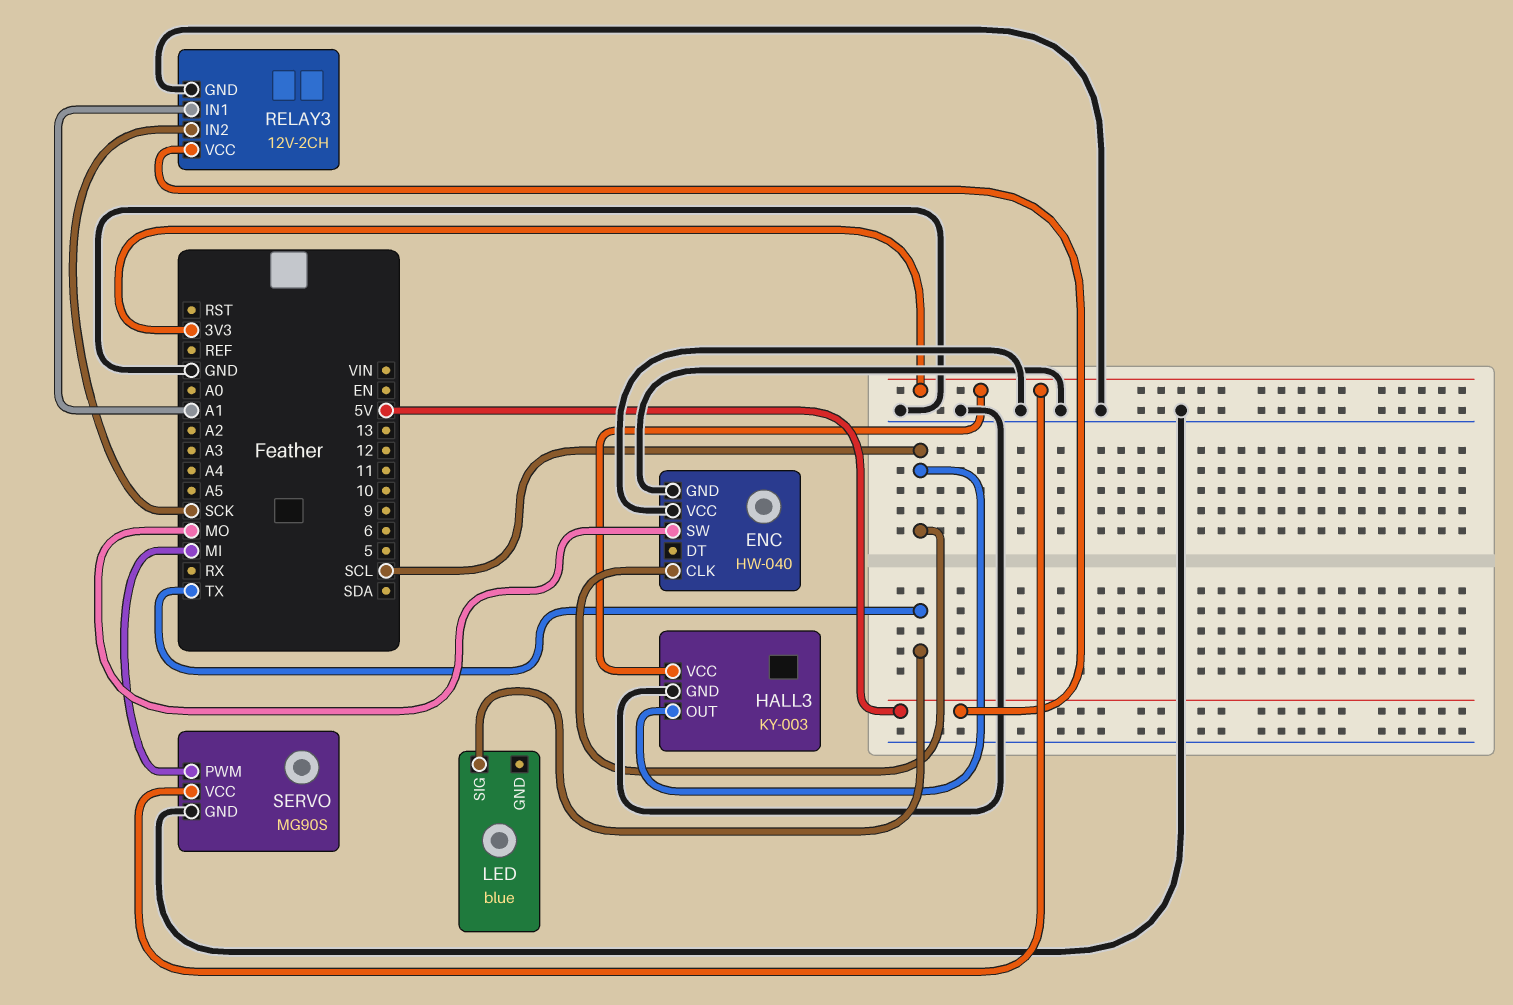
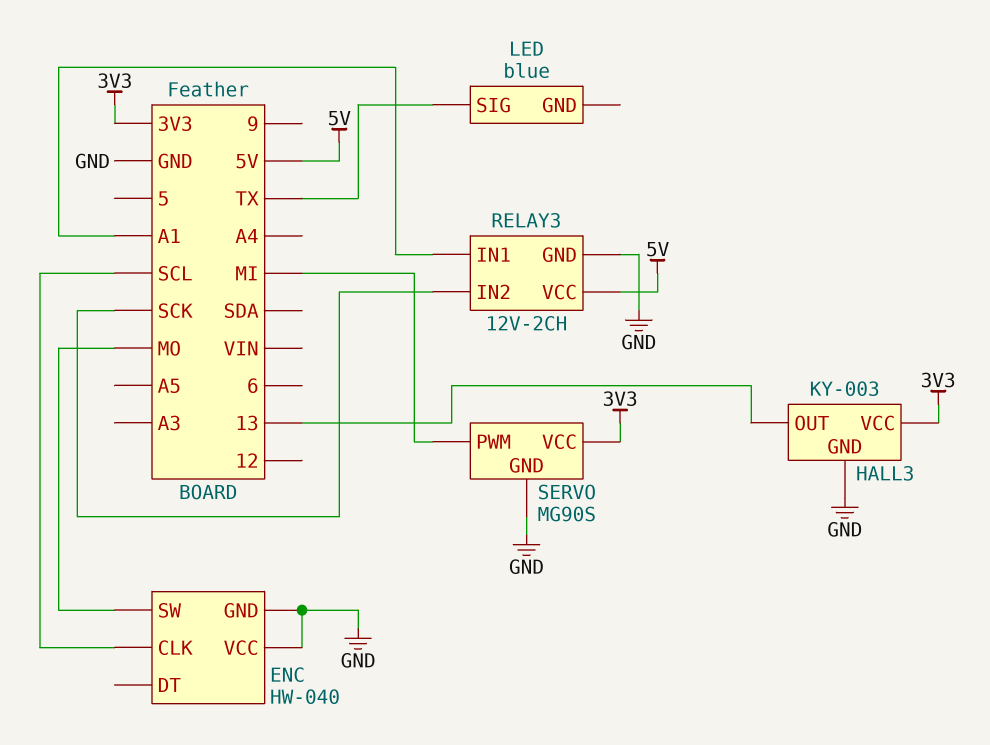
HALL3 pin OUT: SCL -> 13

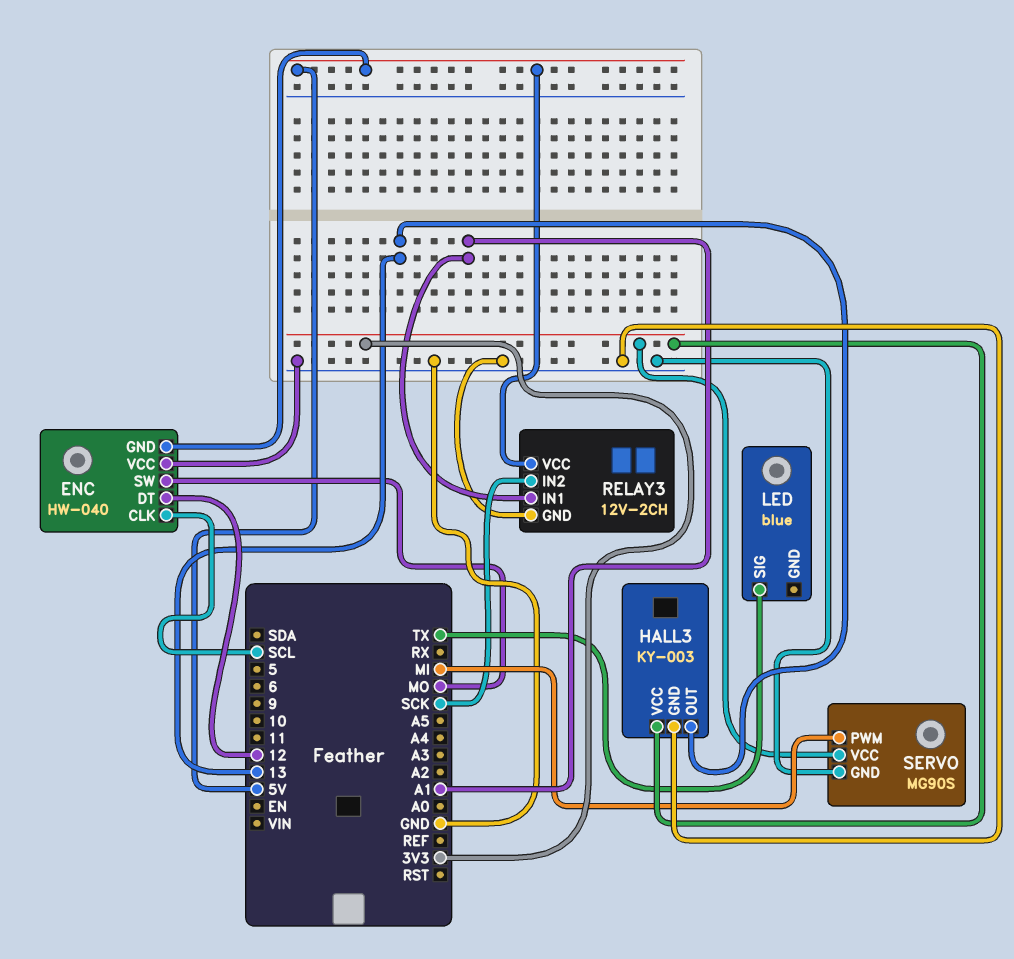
ENC pin DT: none -> 12
ENC pin GND: GND -> 5V

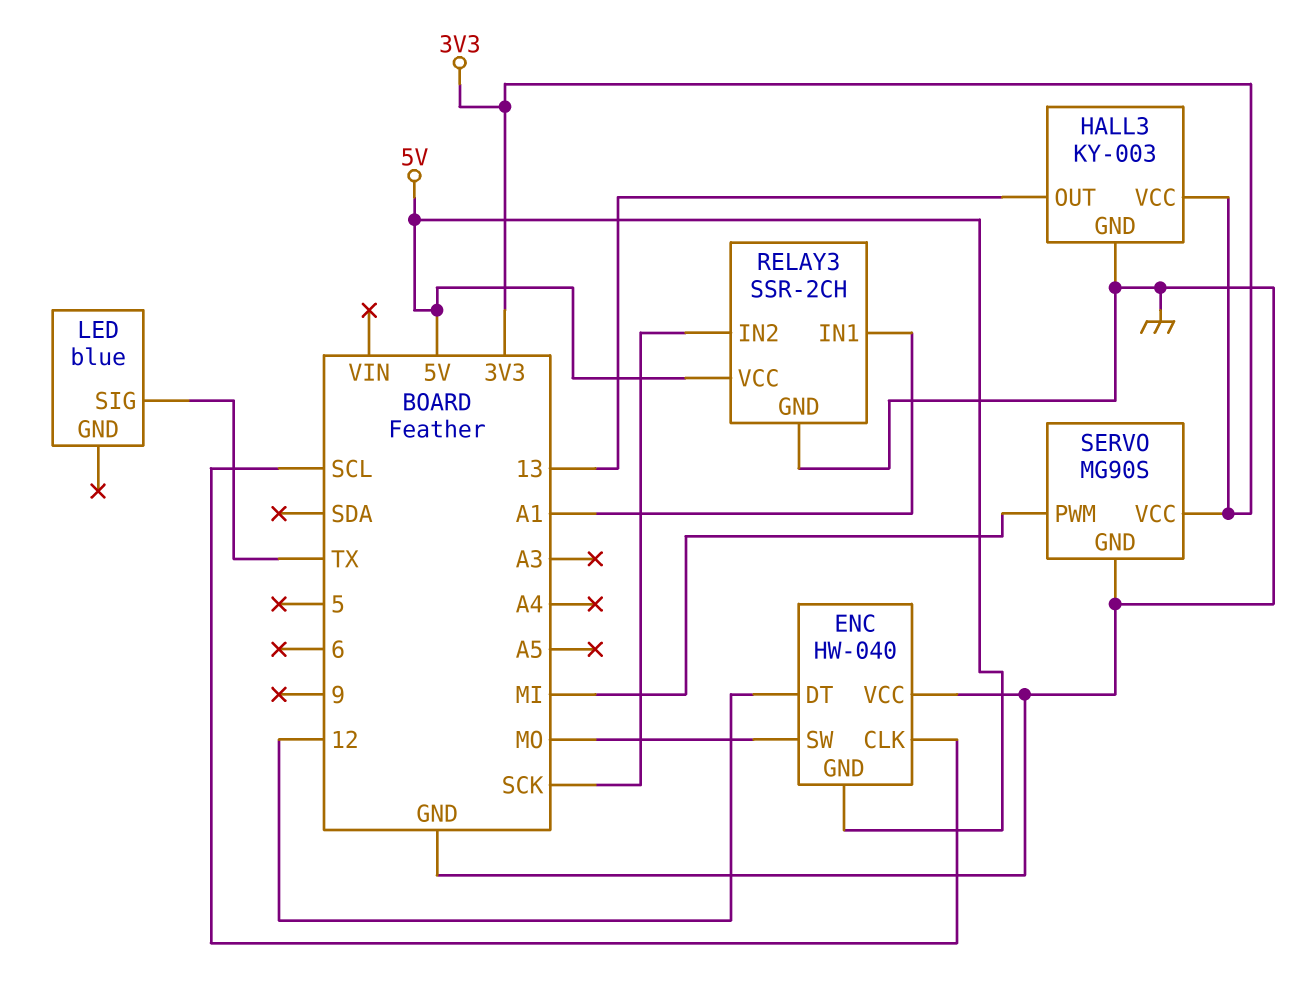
RELAY3: 12V-2CH -> SSR-2CH

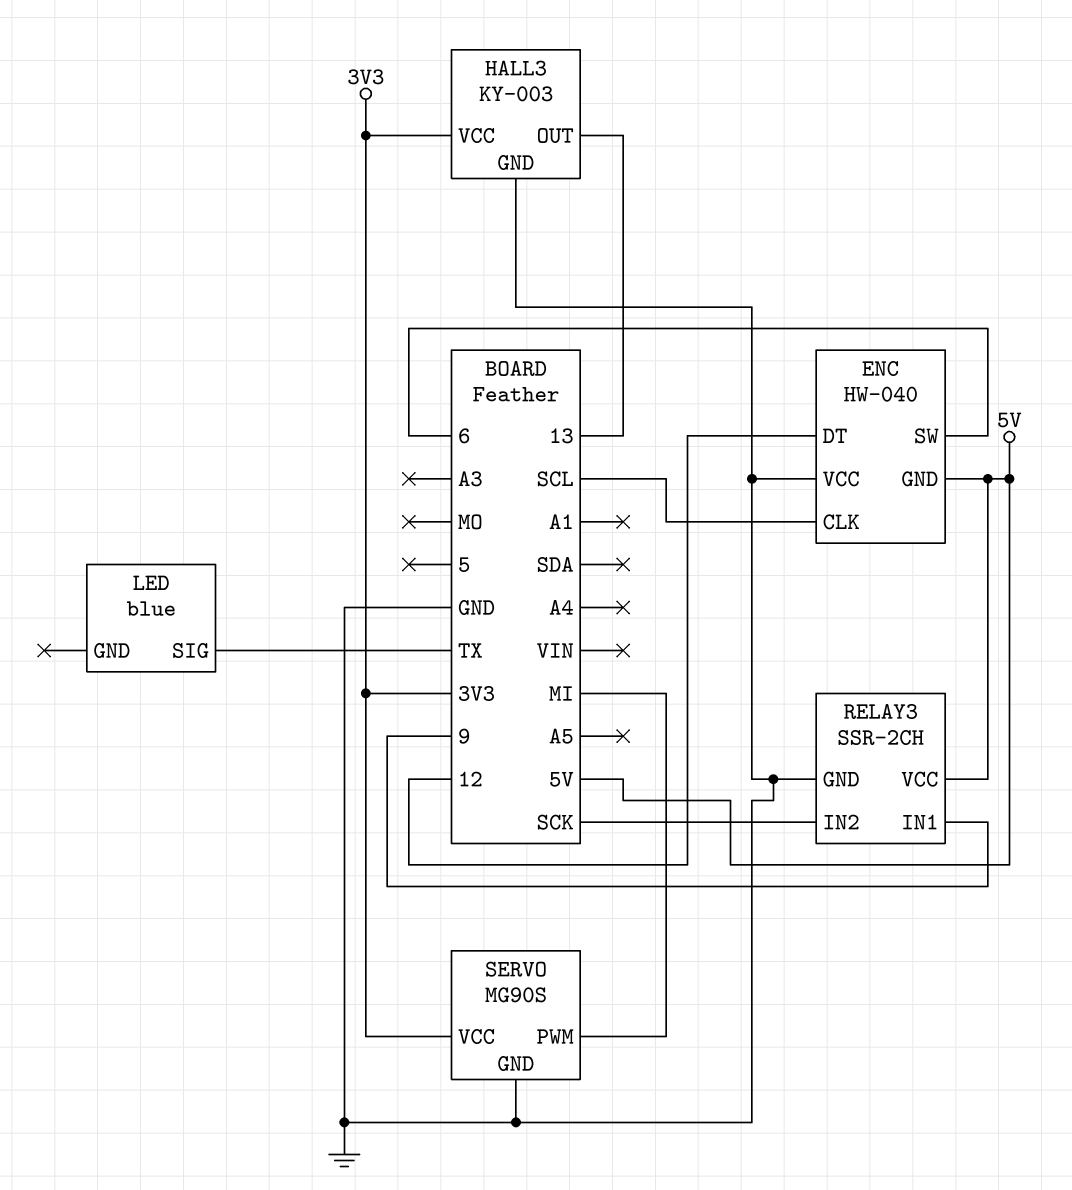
ENC pin SW: MO -> 6
RELAY3 pin IN1: A1 -> 9

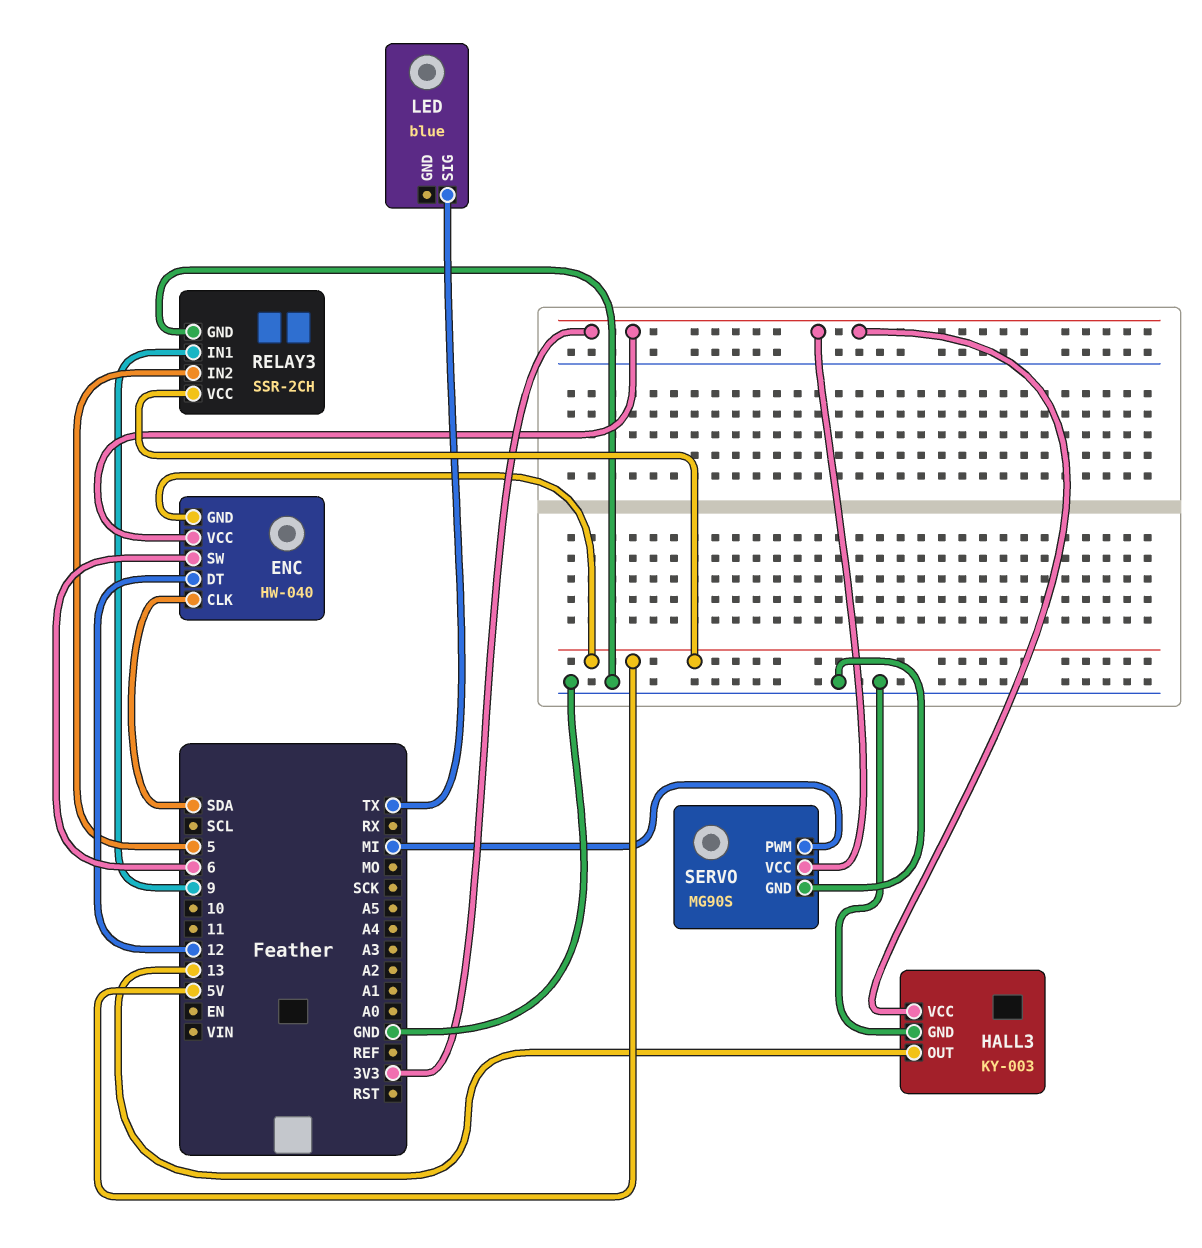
ENC pin CLK: SCL -> SDA
ENC pin VCC: GND -> 3V3
RELAY3 pin IN2: SCK -> 5

